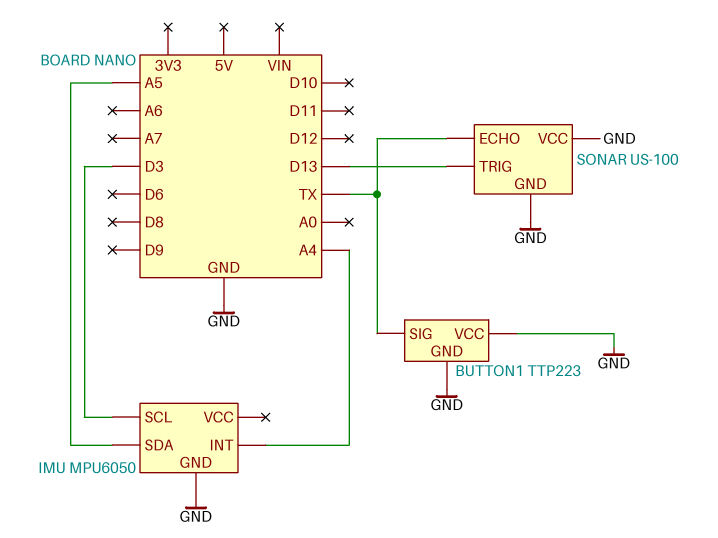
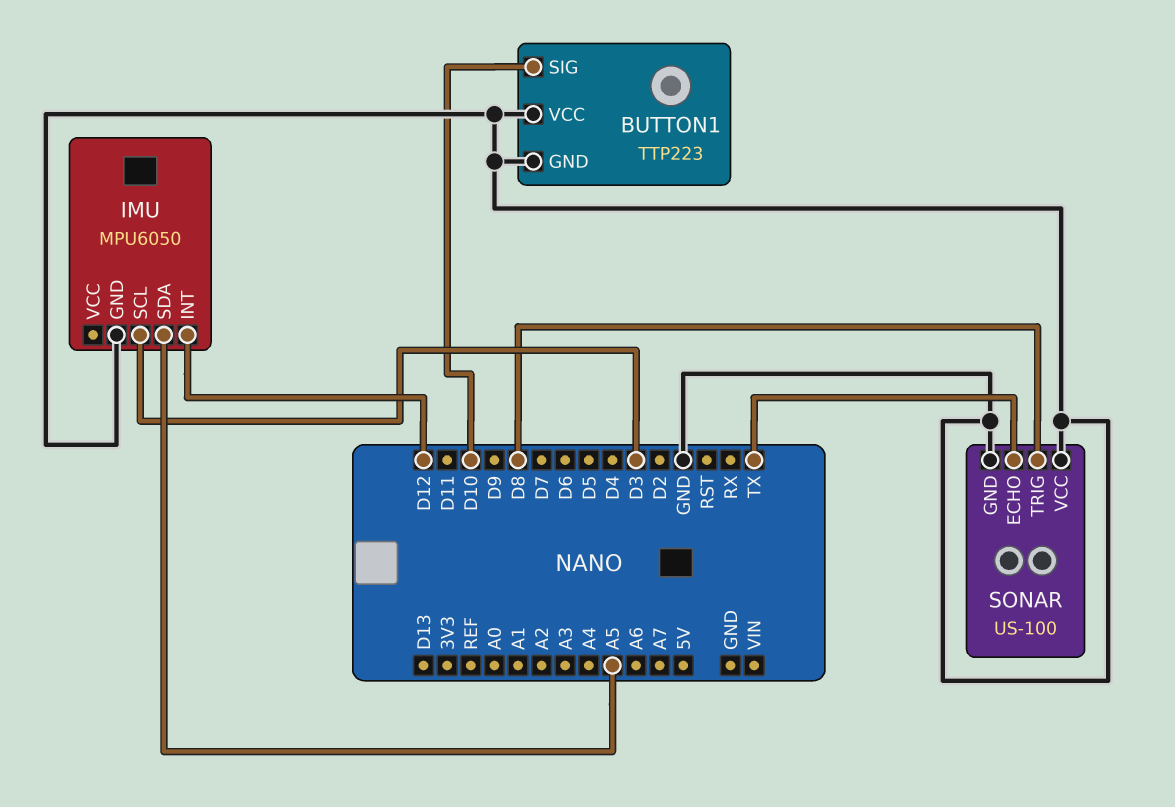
BUTTON1 pin SIG: TX -> D10
IMU pin INT: A4 -> D12
SONAR pin TRIG: D13 -> D8

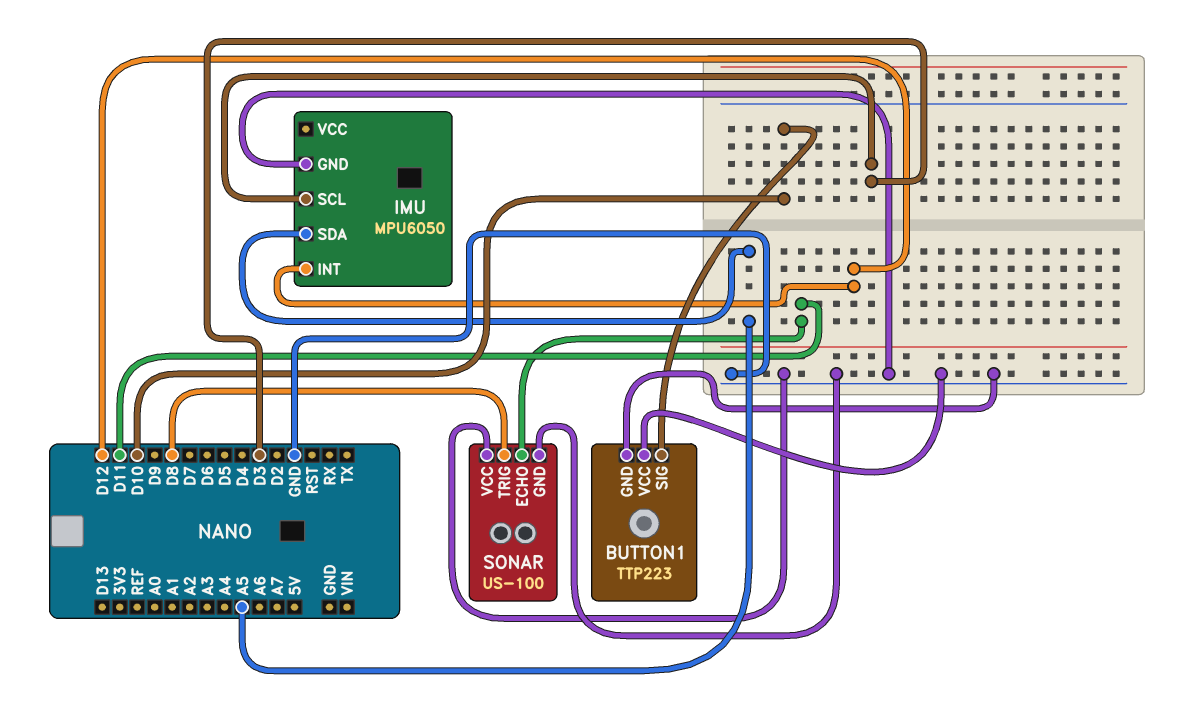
SONAR pin ECHO: TX -> D11

